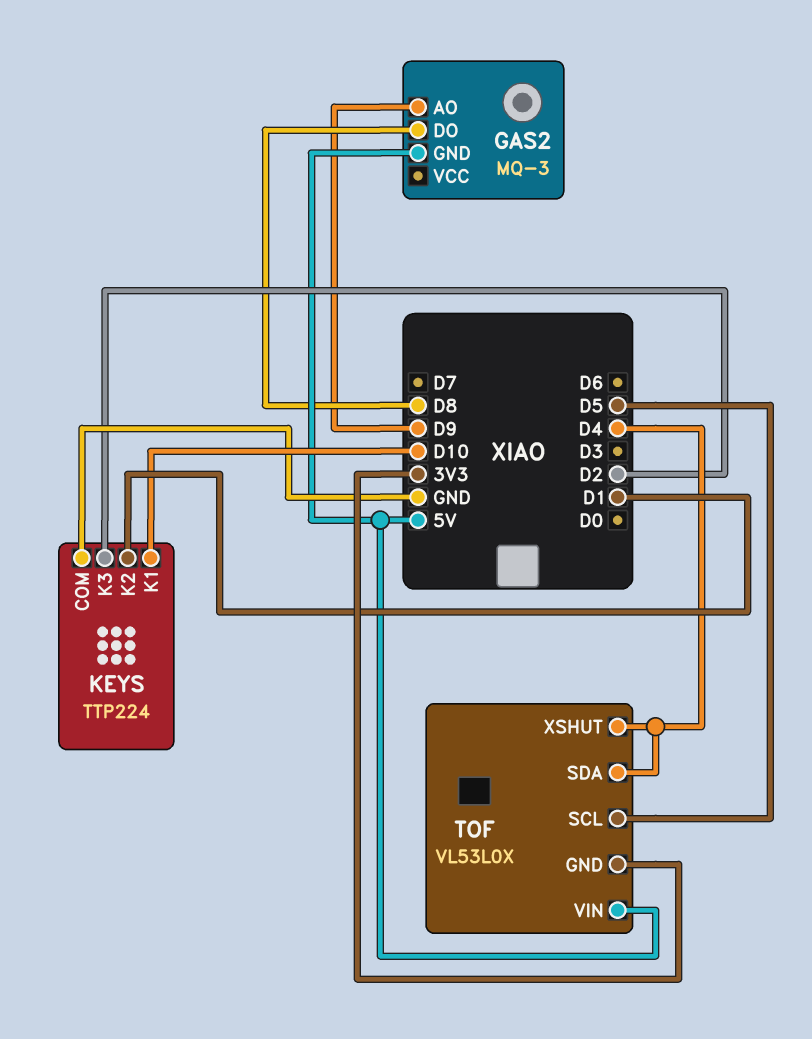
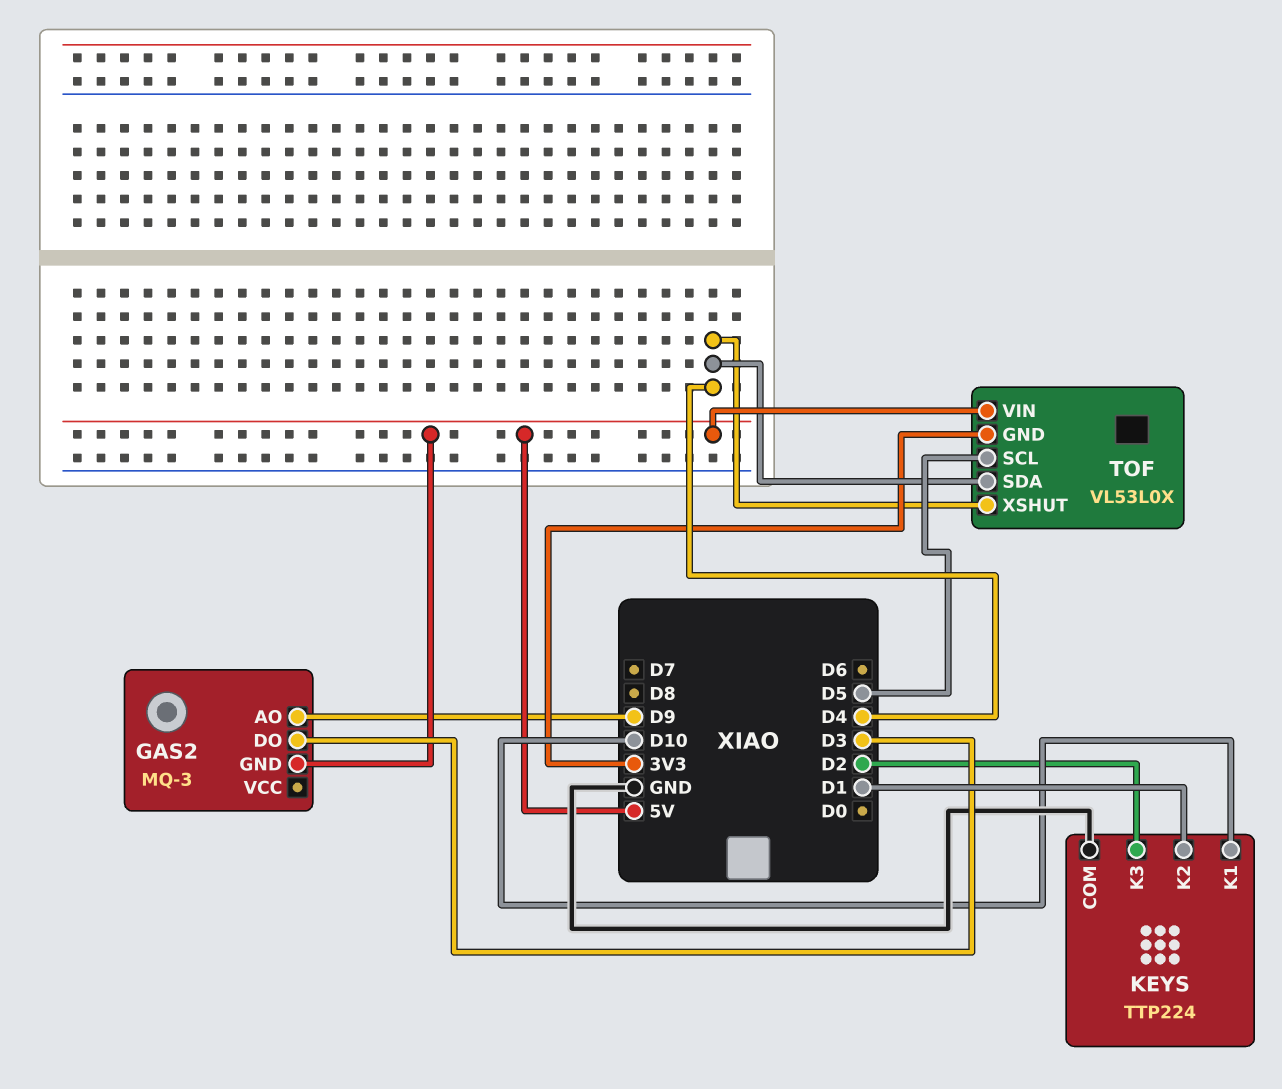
GAS2 pin DO: D8 -> D3

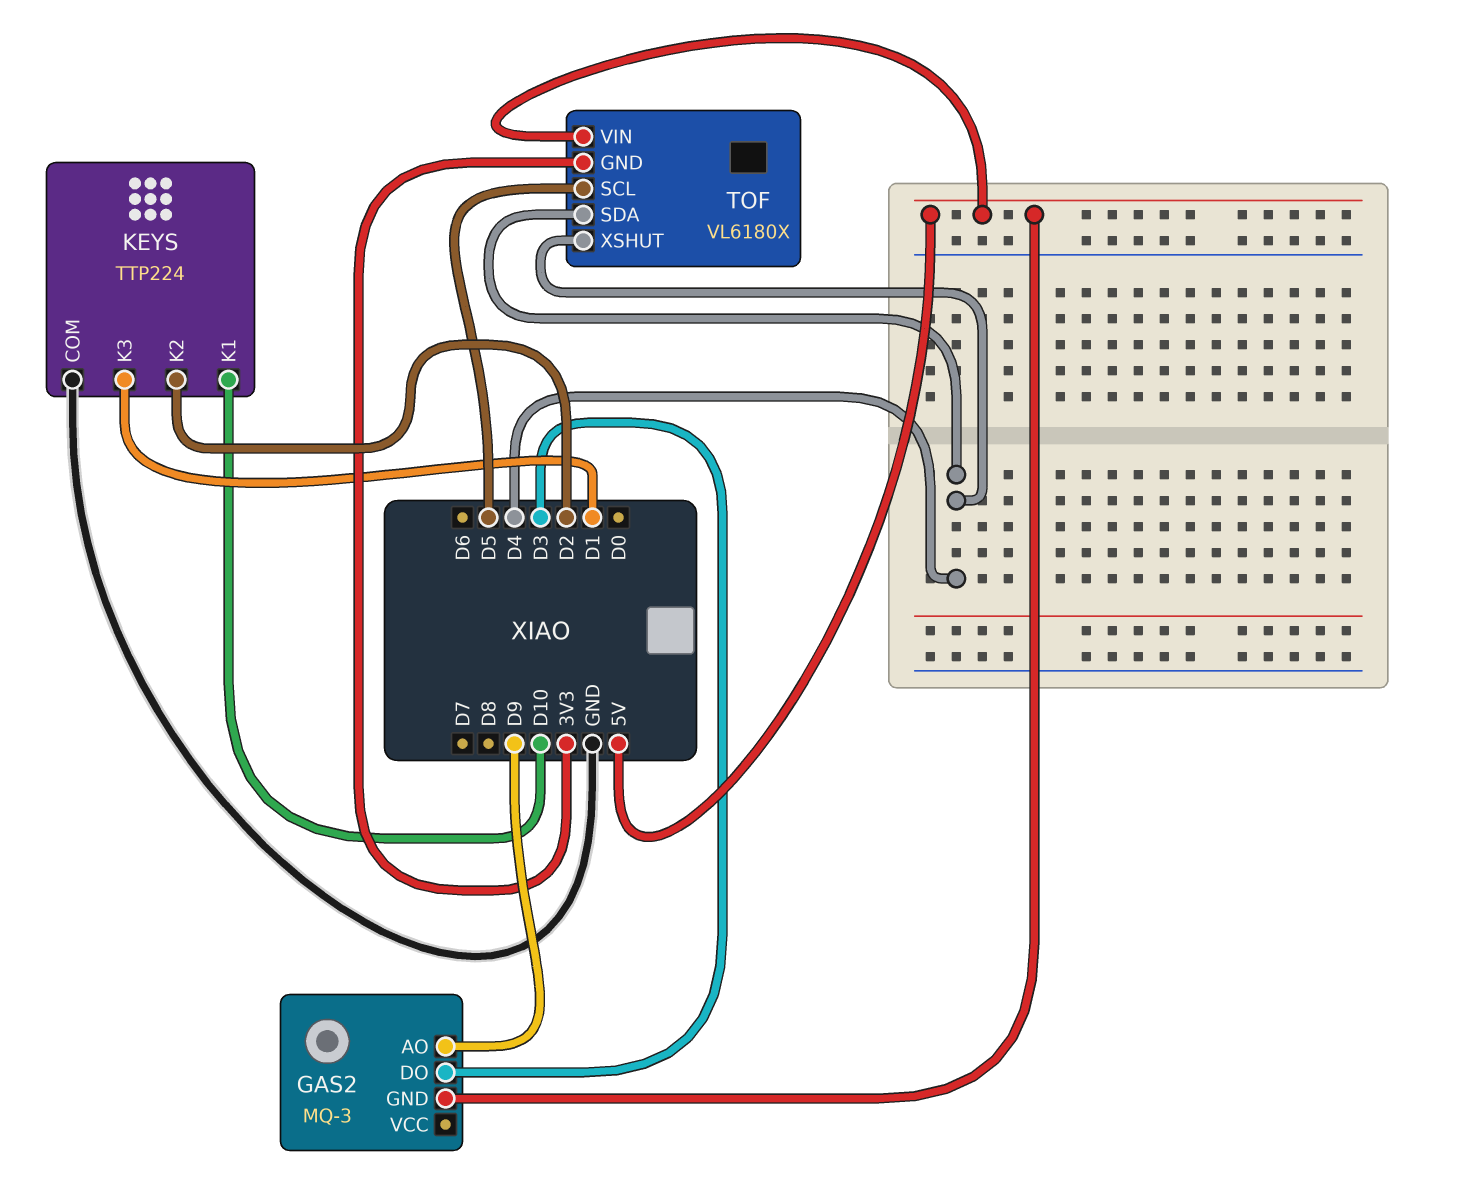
KEYS pin K2: D1 -> D2
KEYS pin K3: D2 -> D1
TOF: VL53L0X -> VL6180X

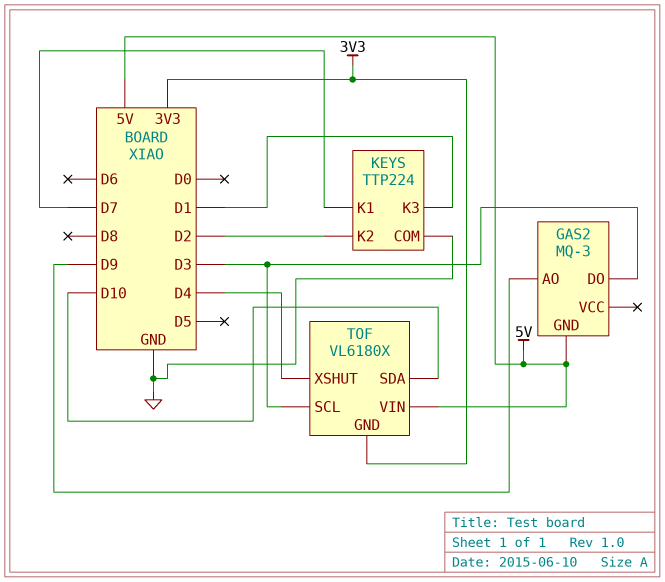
KEYS pin K1: D10 -> D7
TOF pin SCL: D5 -> D3
TOF pin SDA: D4 -> D10

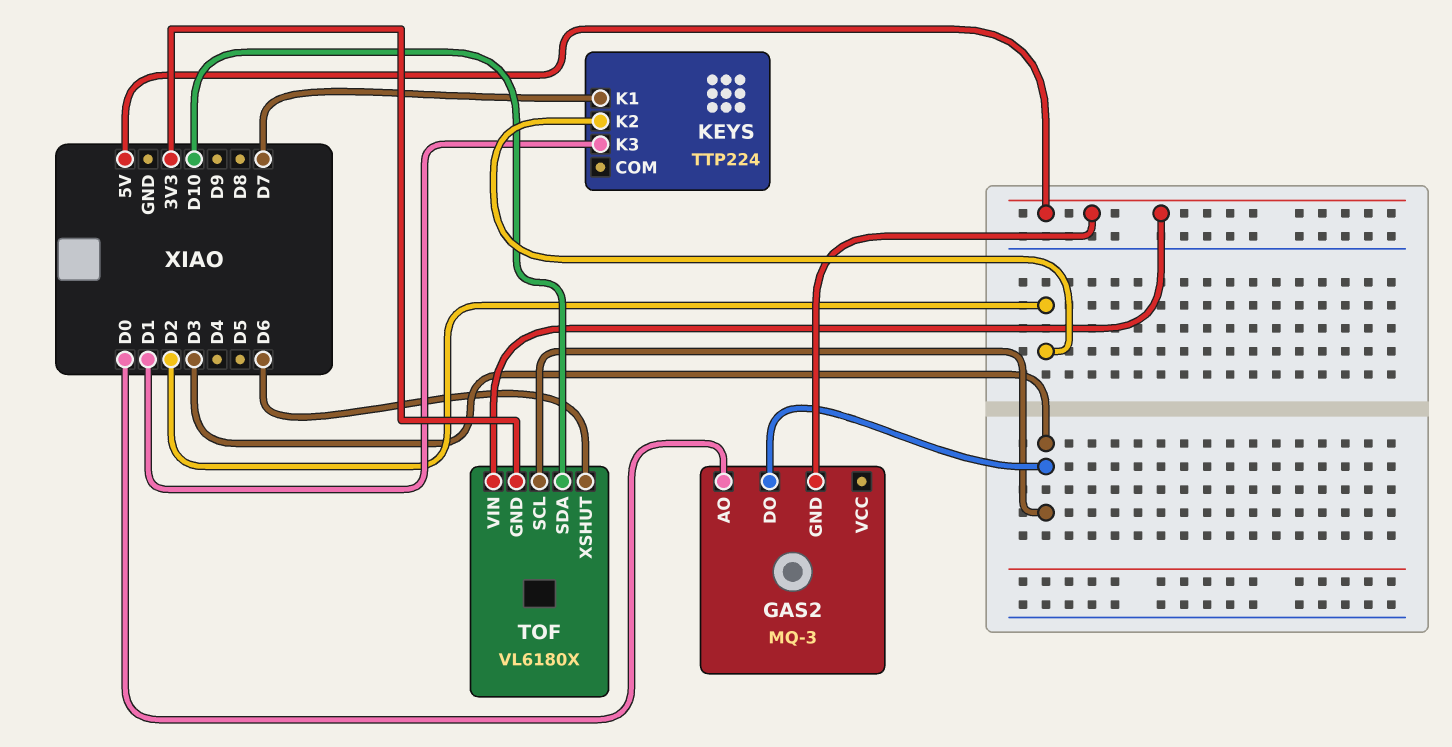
GAS2 pin AO: D9 -> D0
KEYS pin COM: GND -> none
TOF pin XSHUT: D4 -> D6

